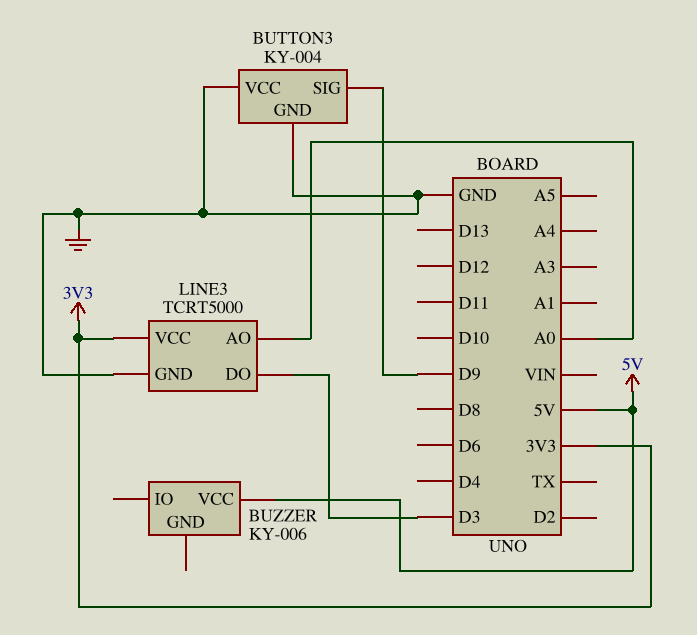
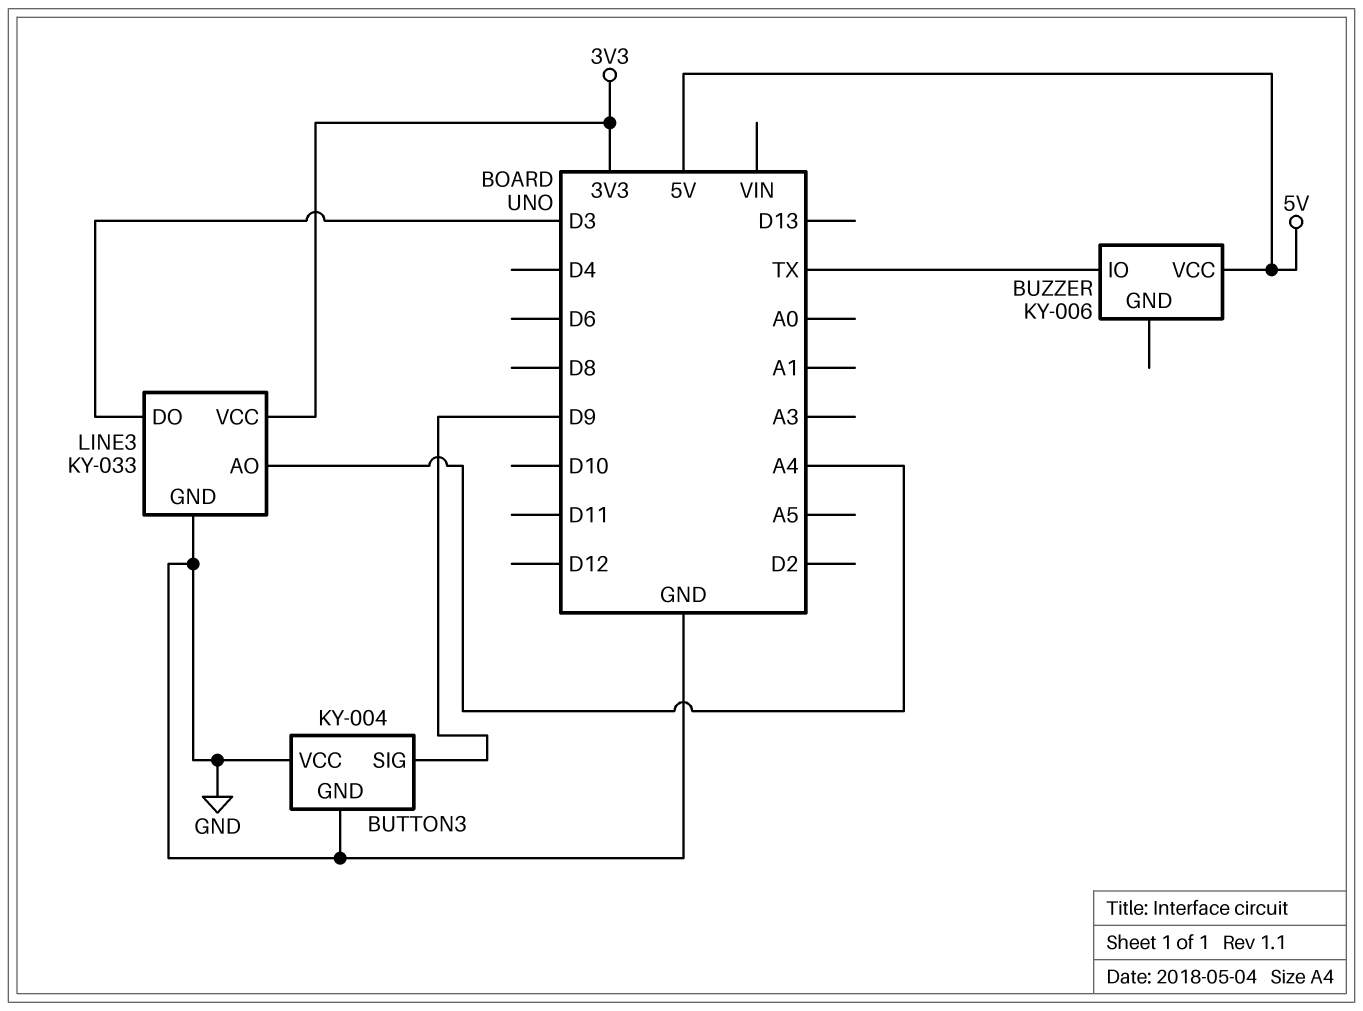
BUZZER pin IO: none -> TX
LINE3: TCRT5000 -> KY-033
LINE3 pin AO: A0 -> A4

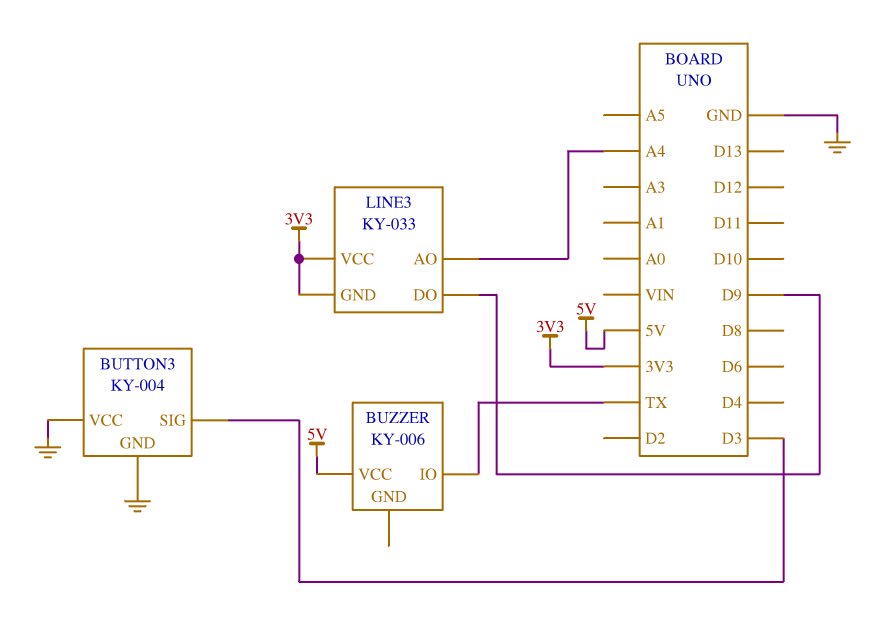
BUTTON3 pin SIG: D9 -> D3
LINE3 pin DO: D3 -> D9
LINE3 pin GND: GND -> 3V3

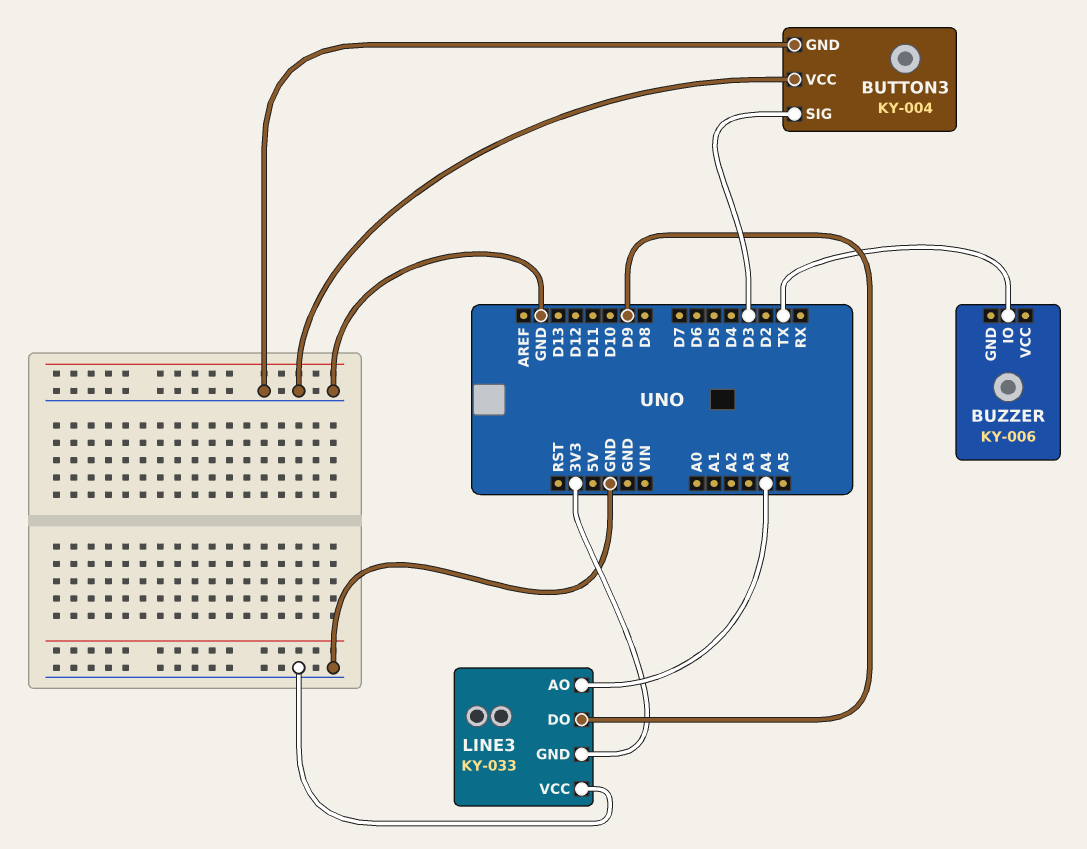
BUZZER pin VCC: 5V -> none
LINE3 pin VCC: 3V3 -> GND

